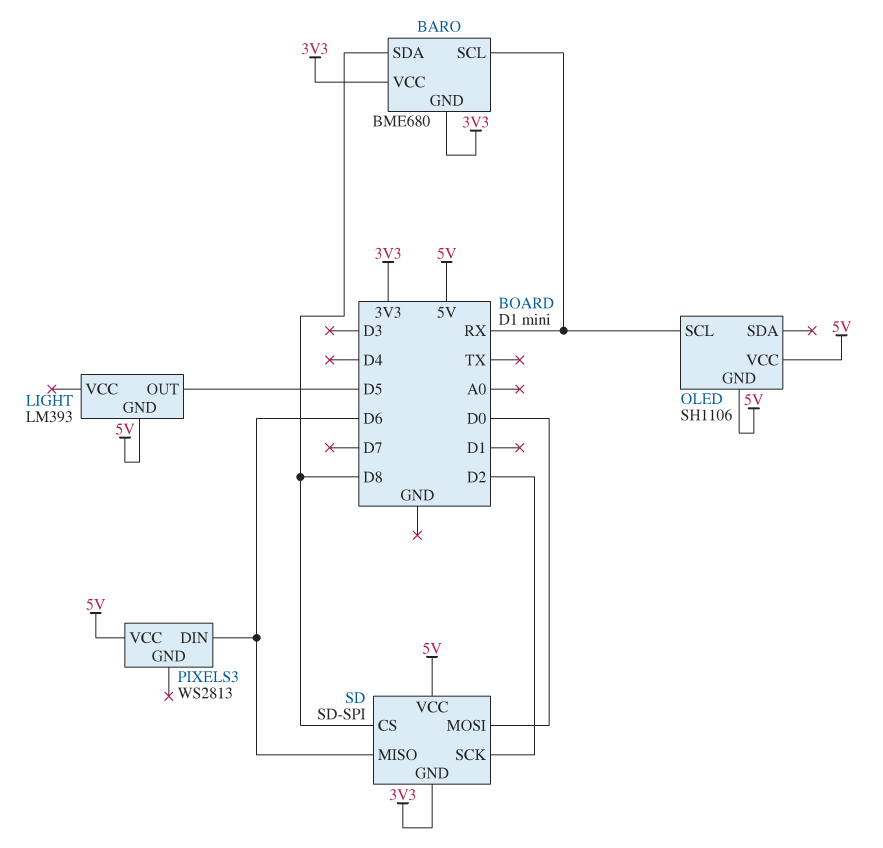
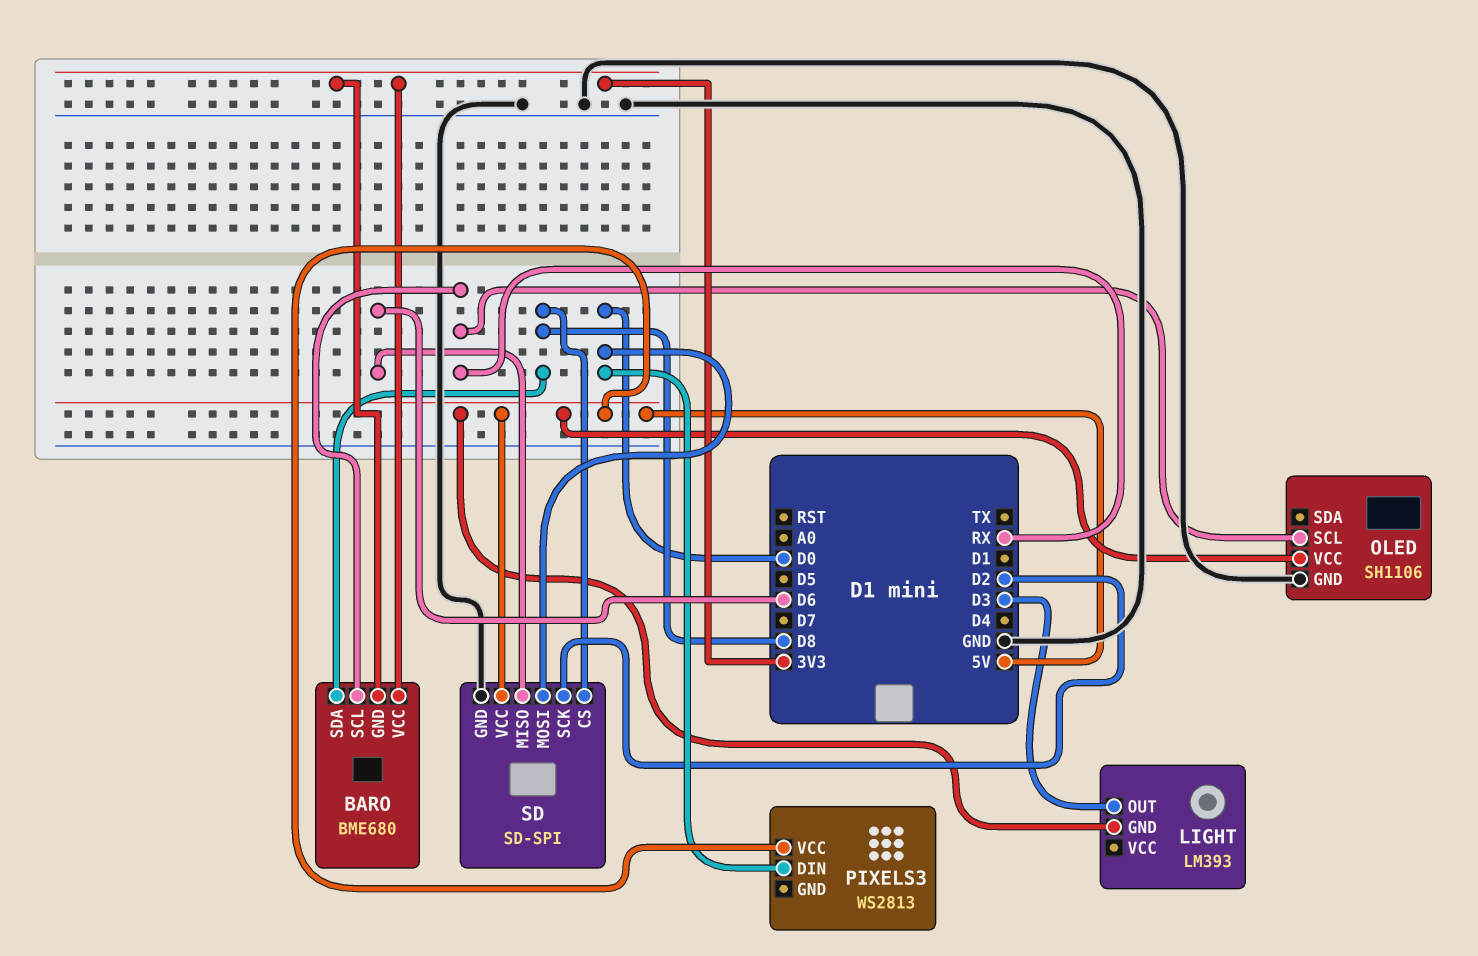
LIGHT pin OUT: D5 -> D3
OLED pin GND: 5V -> GND
PIXELS3 pin DIN: D6 -> D0
SD pin GND: 3V3 -> GND

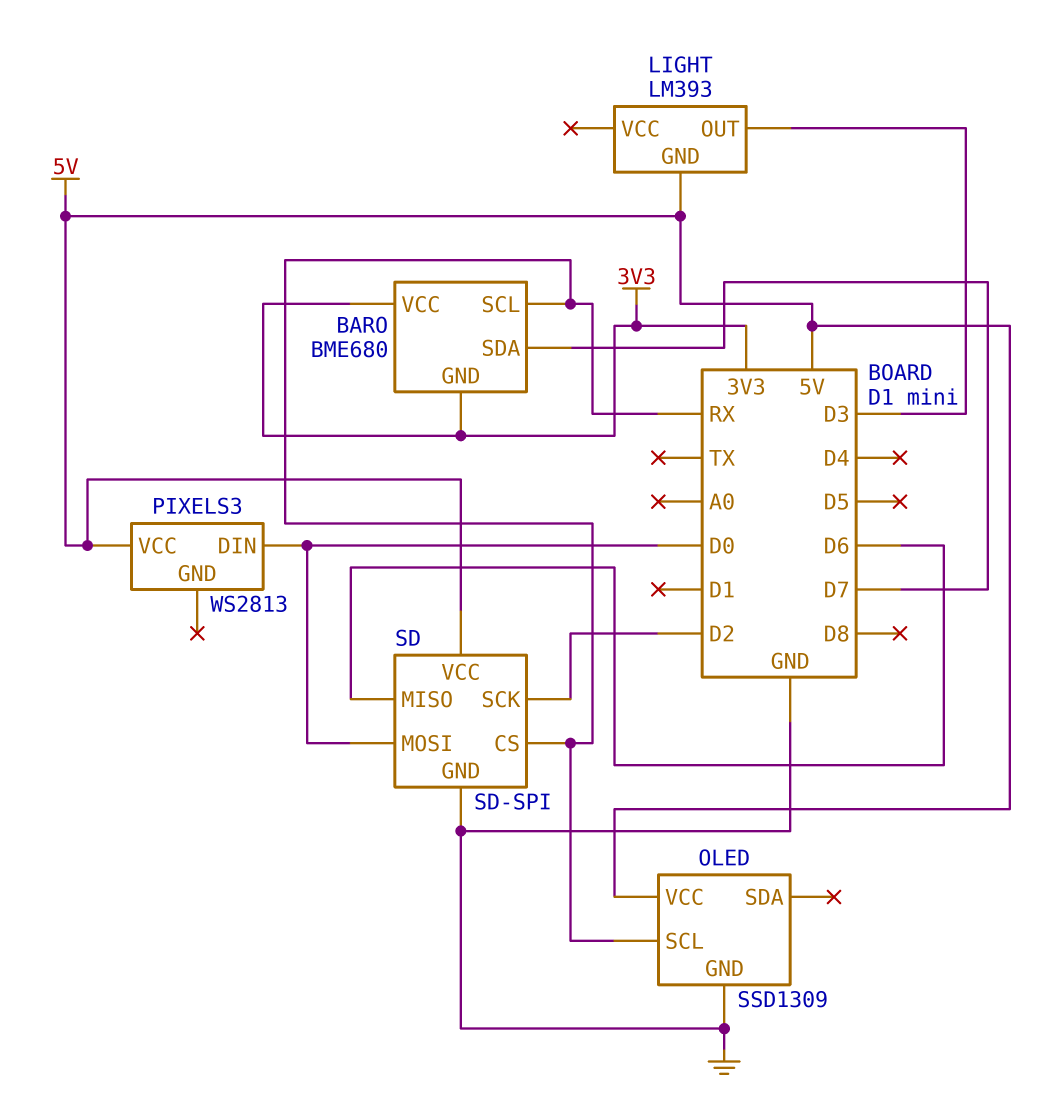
BARO pin SDA: D8 -> D7
OLED: SH1106 -> SSD1309
SD pin CS: D8 -> RX

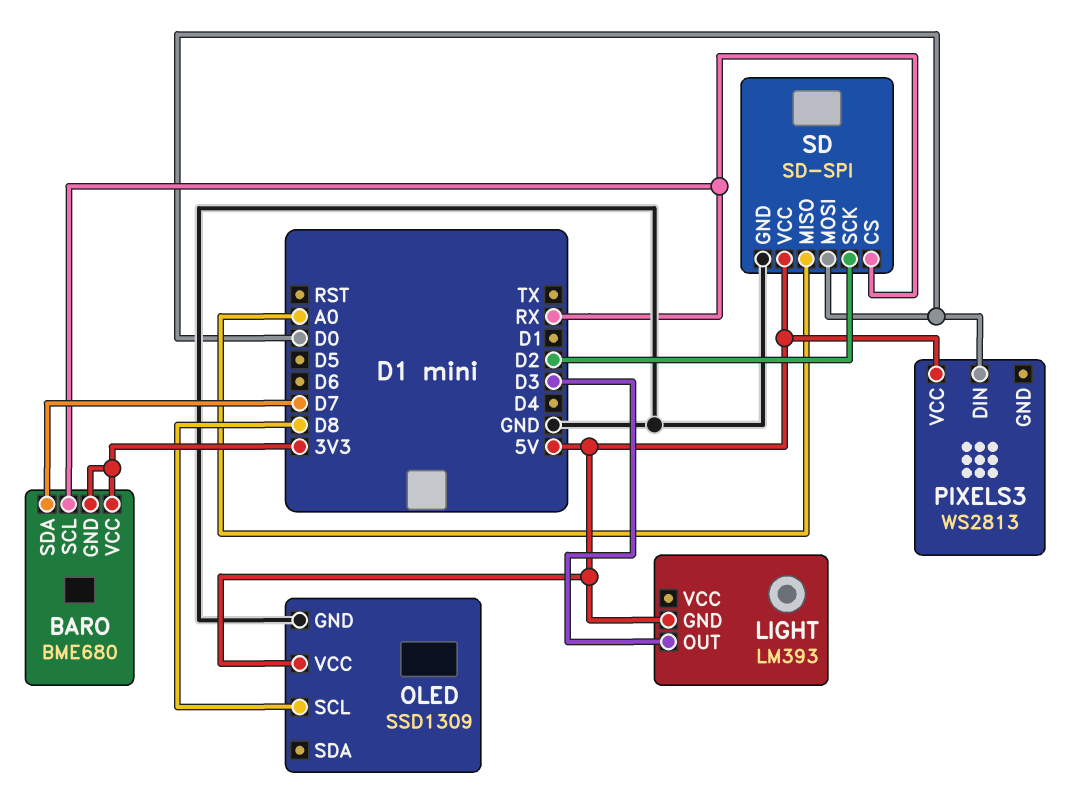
OLED pin SCL: RX -> D8
SD pin MISO: D6 -> A0

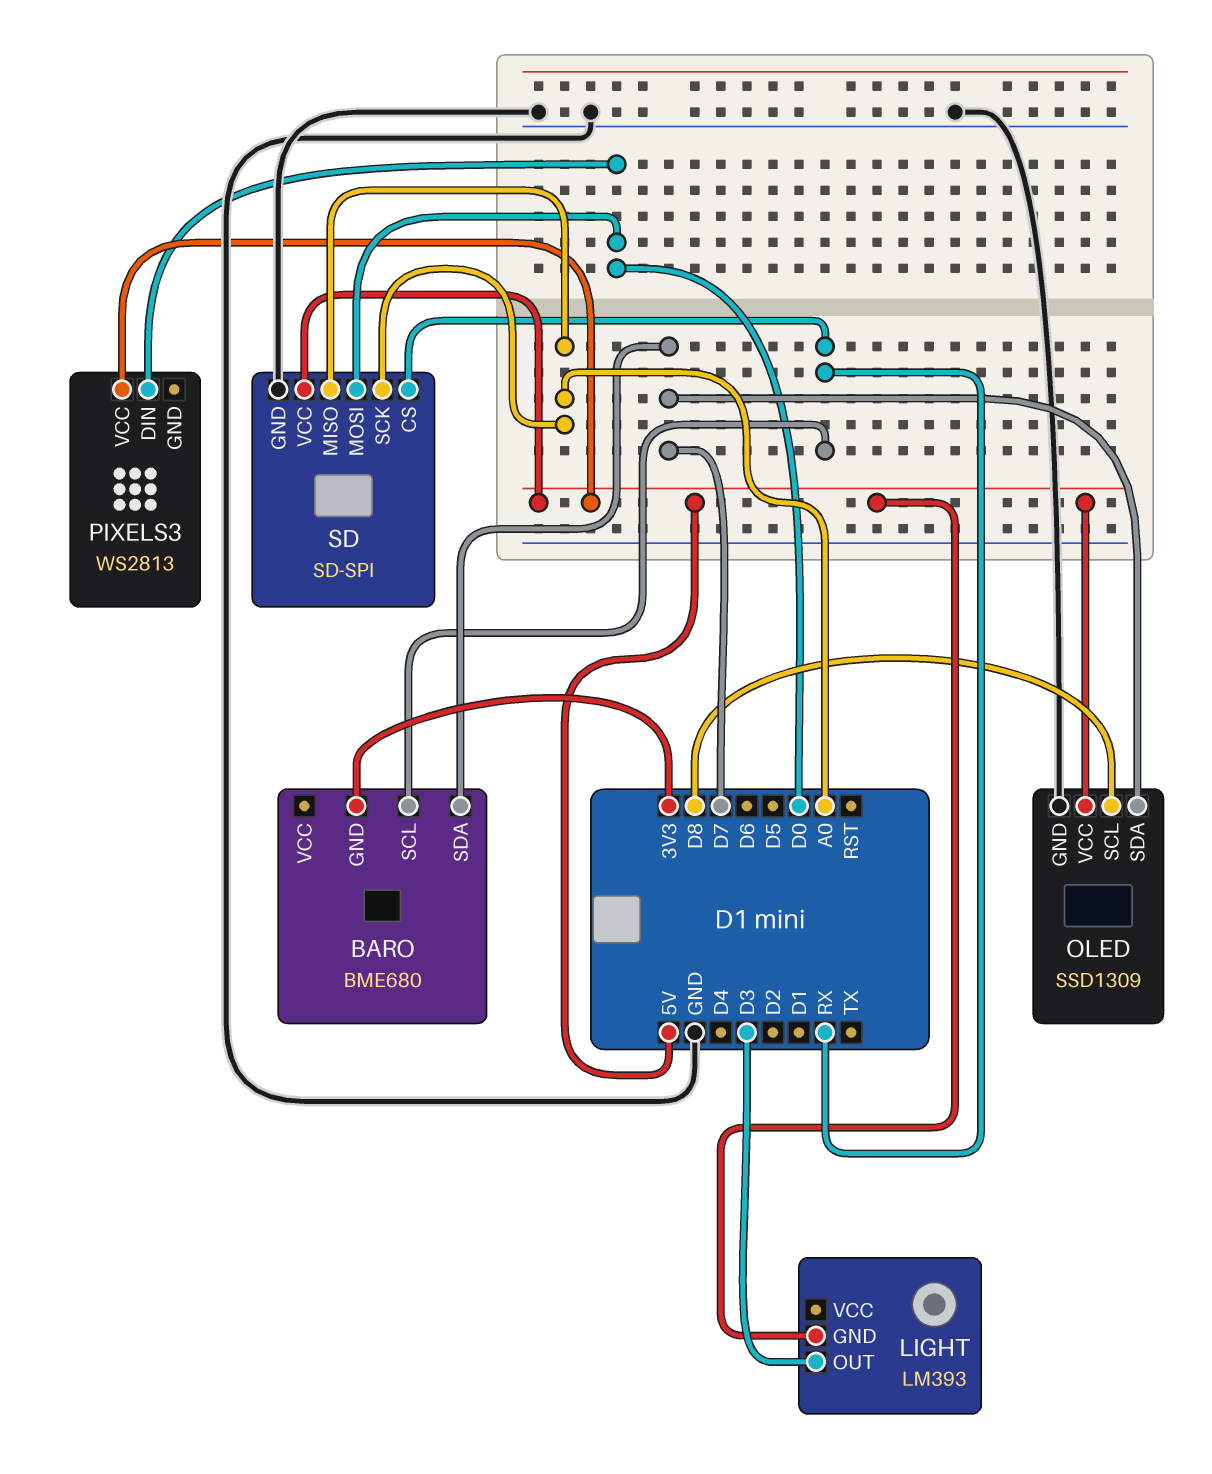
BARO pin VCC: 3V3 -> none
OLED pin SDA: none -> D7
SD pin SCK: D2 -> A0

